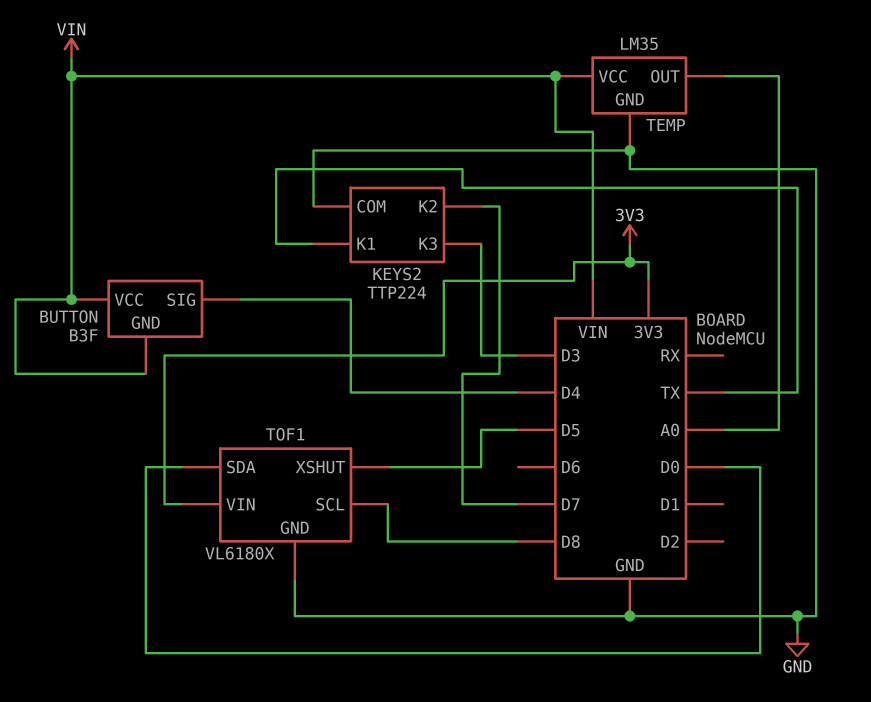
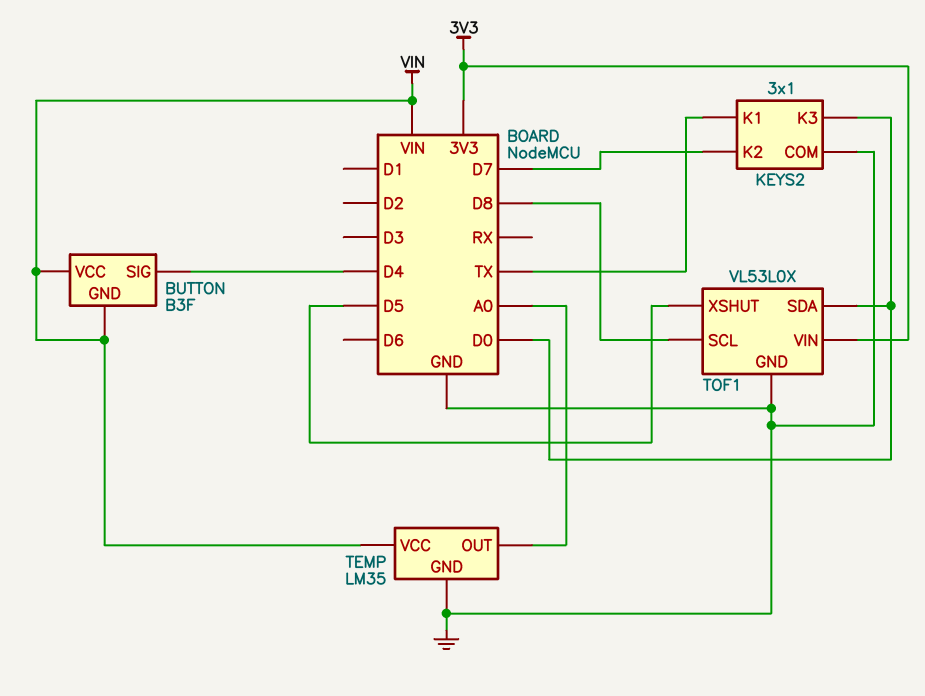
KEYS2: TTP224 -> 3x1
KEYS2 pin K3: D3 -> D0
TOF1: VL6180X -> VL53L0X

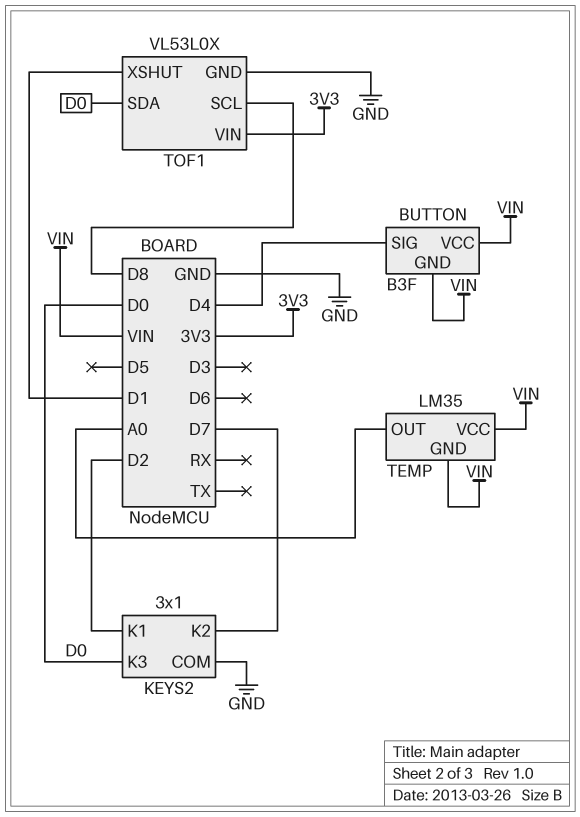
KEYS2 pin K1: TX -> D2
TEMP pin GND: GND -> VIN
TOF1 pin XSHUT: D5 -> D1

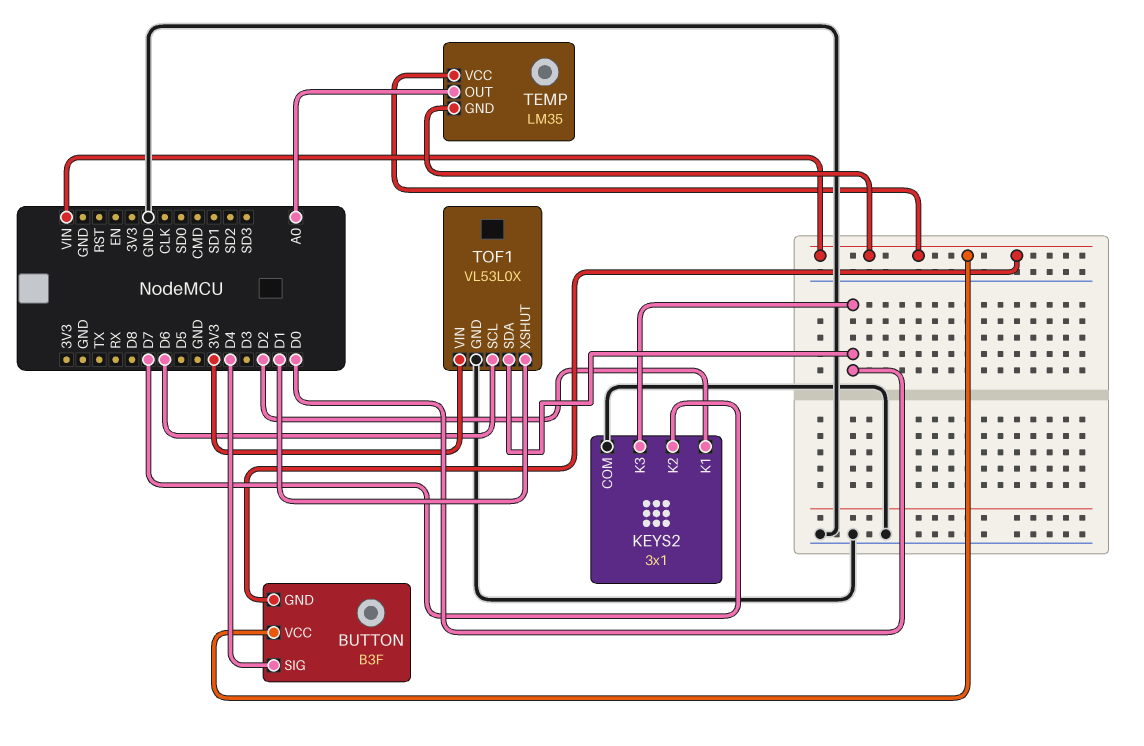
TOF1 pin SCL: D8 -> D6

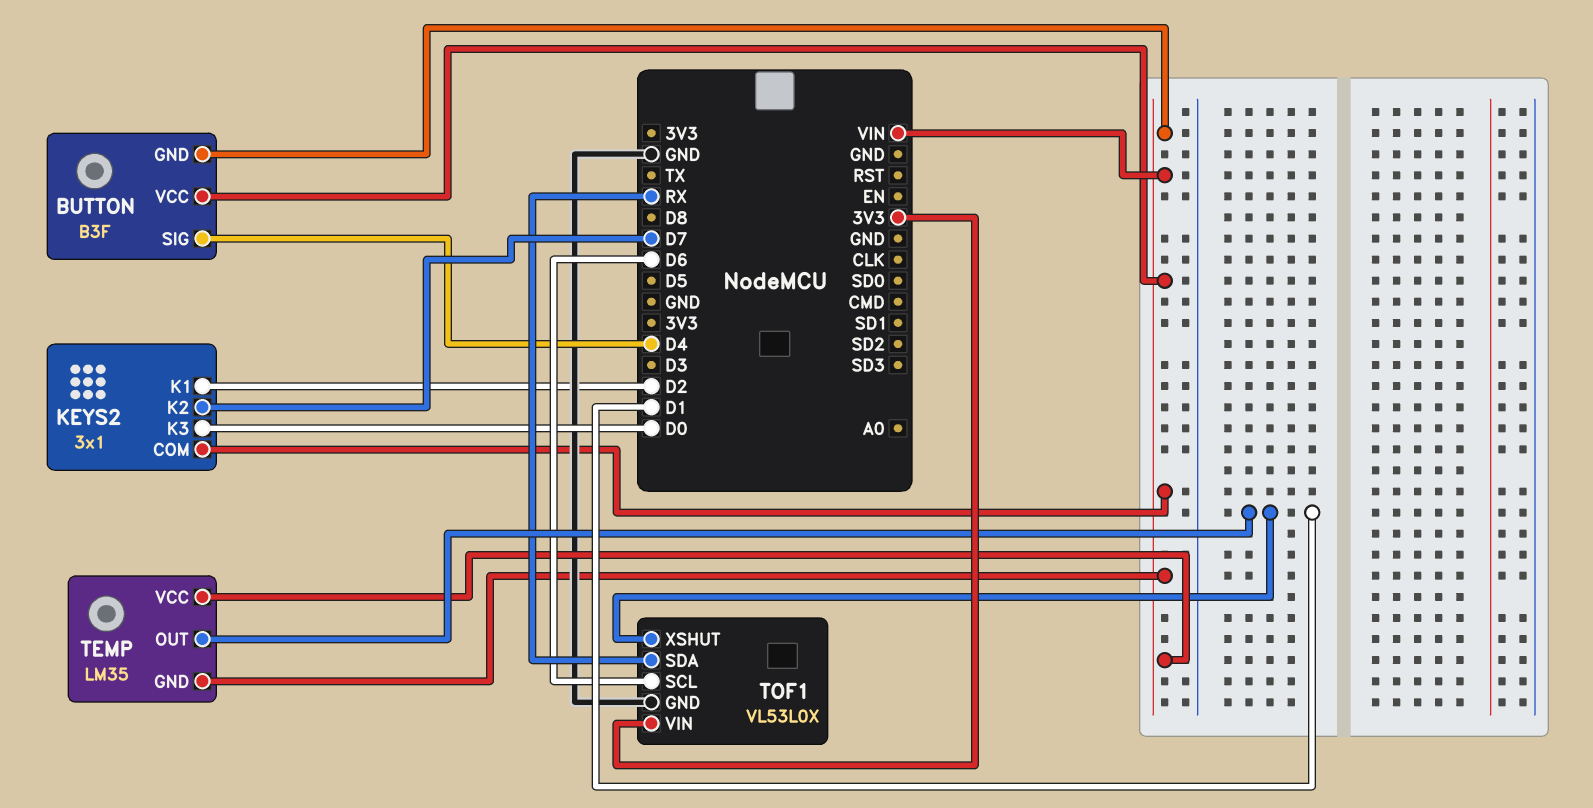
KEYS2 pin COM: GND -> VIN
TEMP pin OUT: A0 -> D1
TOF1 pin SDA: D0 -> RX

